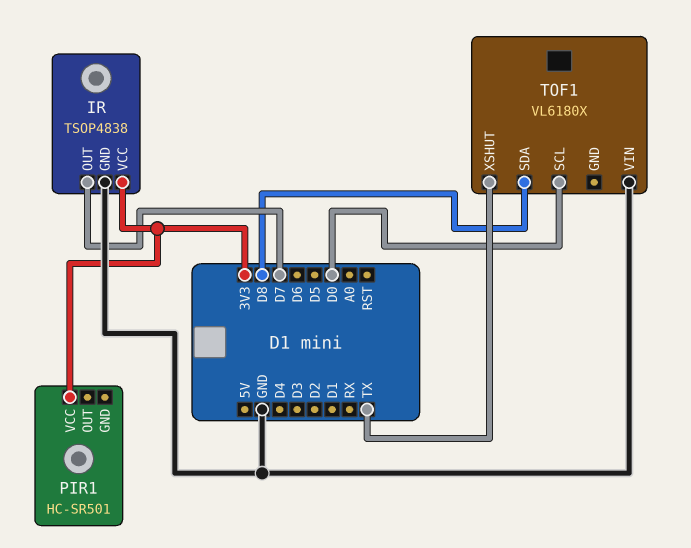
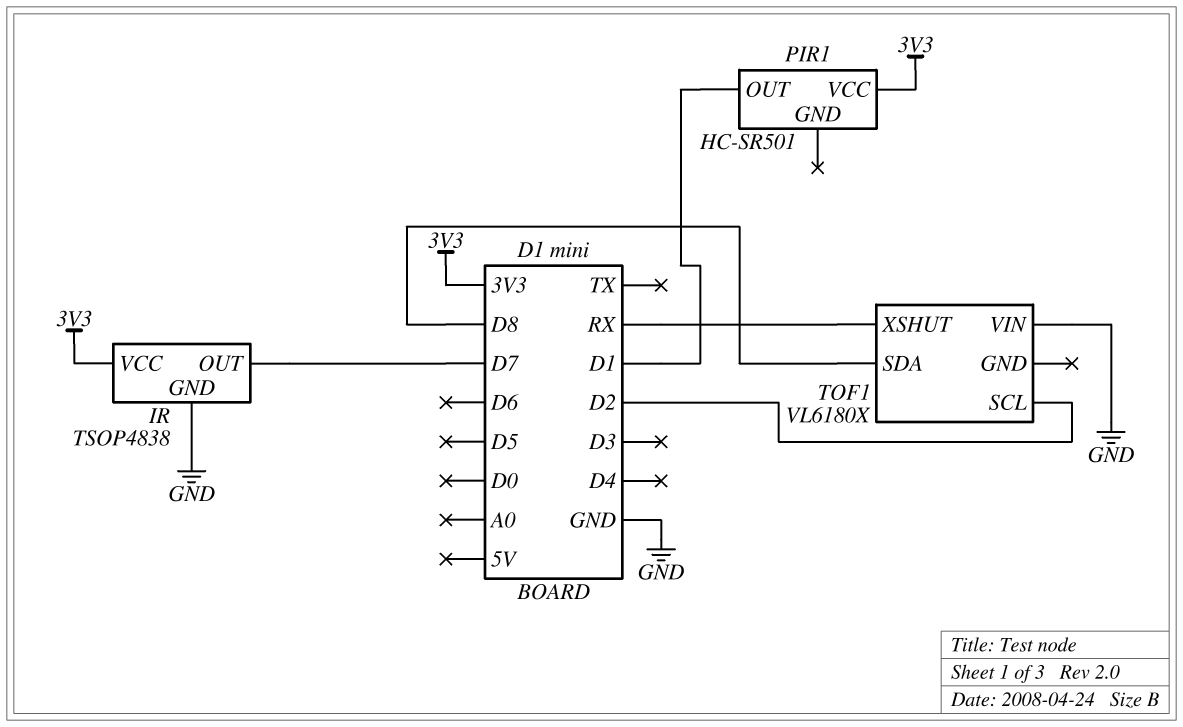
PIR1 pin OUT: none -> D1
TOF1 pin SCL: D0 -> D2
TOF1 pin XSHUT: TX -> RX

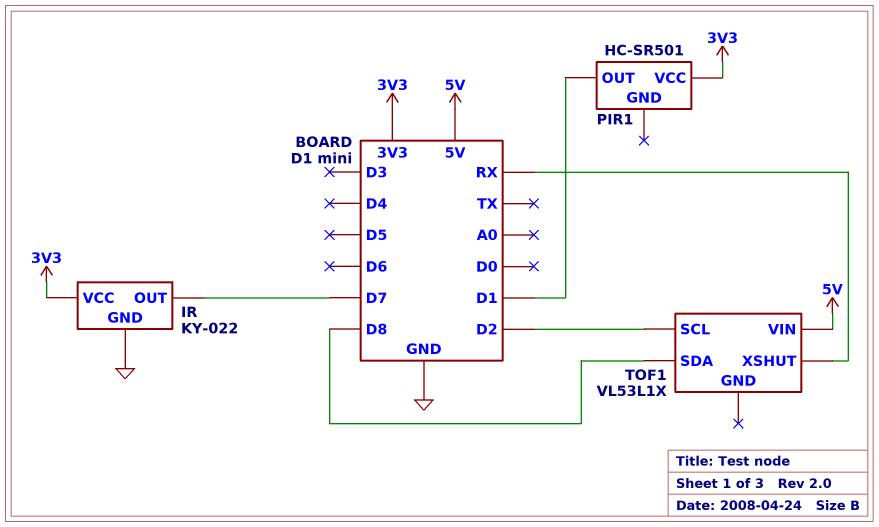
IR: TSOP4838 -> KY-022
TOF1: VL6180X -> VL53L1X
TOF1 pin VIN: GND -> 5V

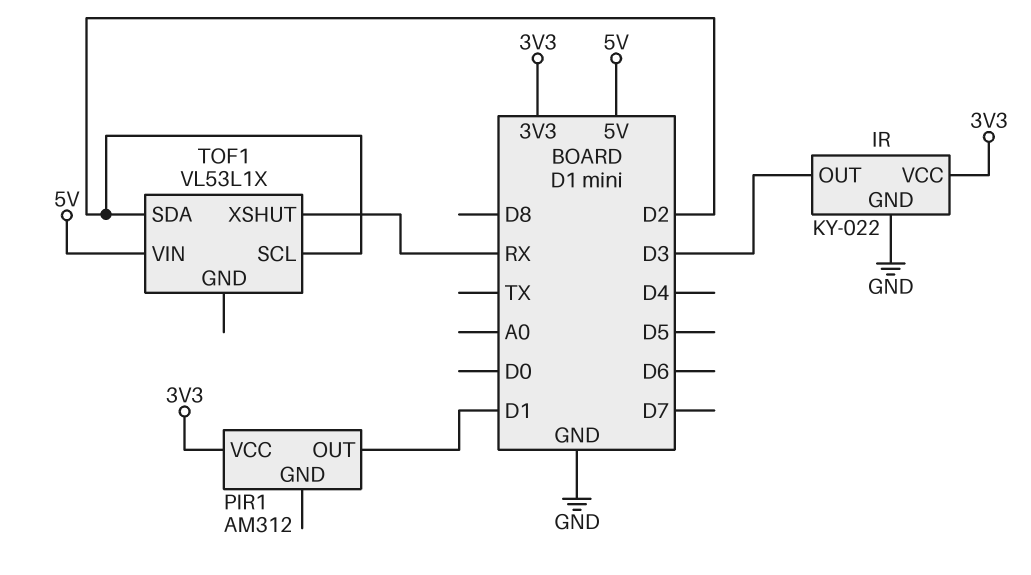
IR pin OUT: D7 -> D3
PIR1: HC-SR501 -> AM312
TOF1 pin SDA: D8 -> D2

